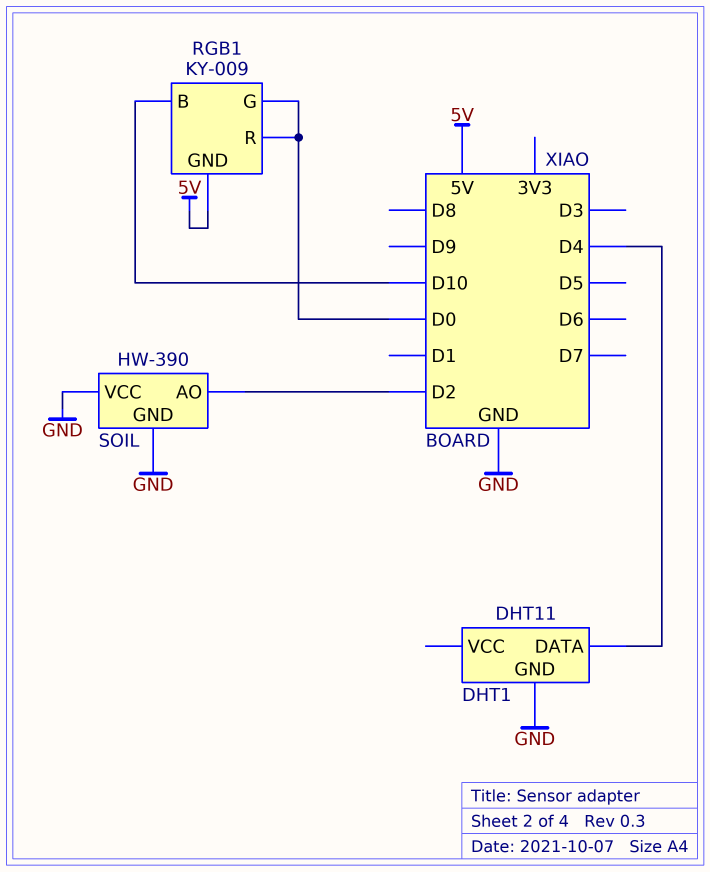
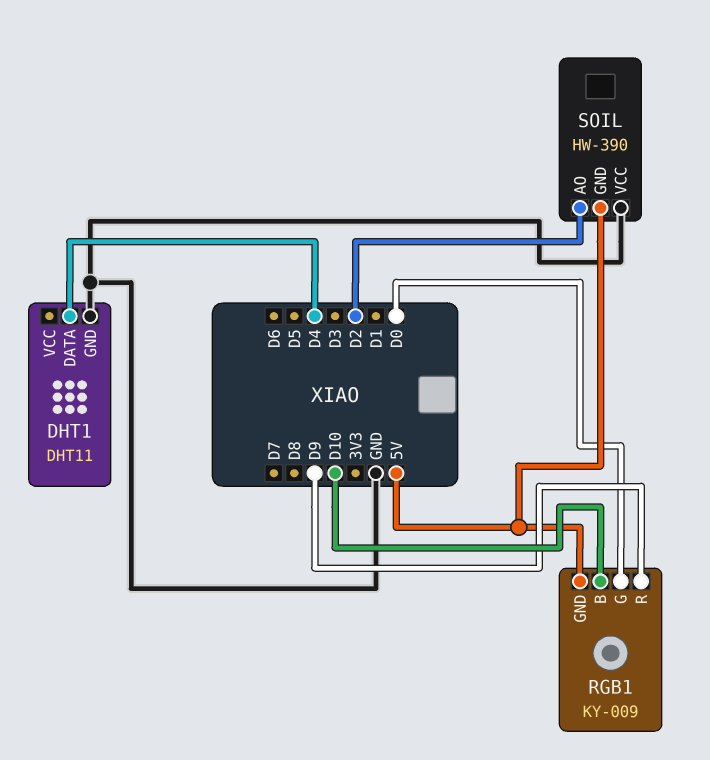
RGB1 pin R: D0 -> D9
SOIL pin GND: GND -> 5V

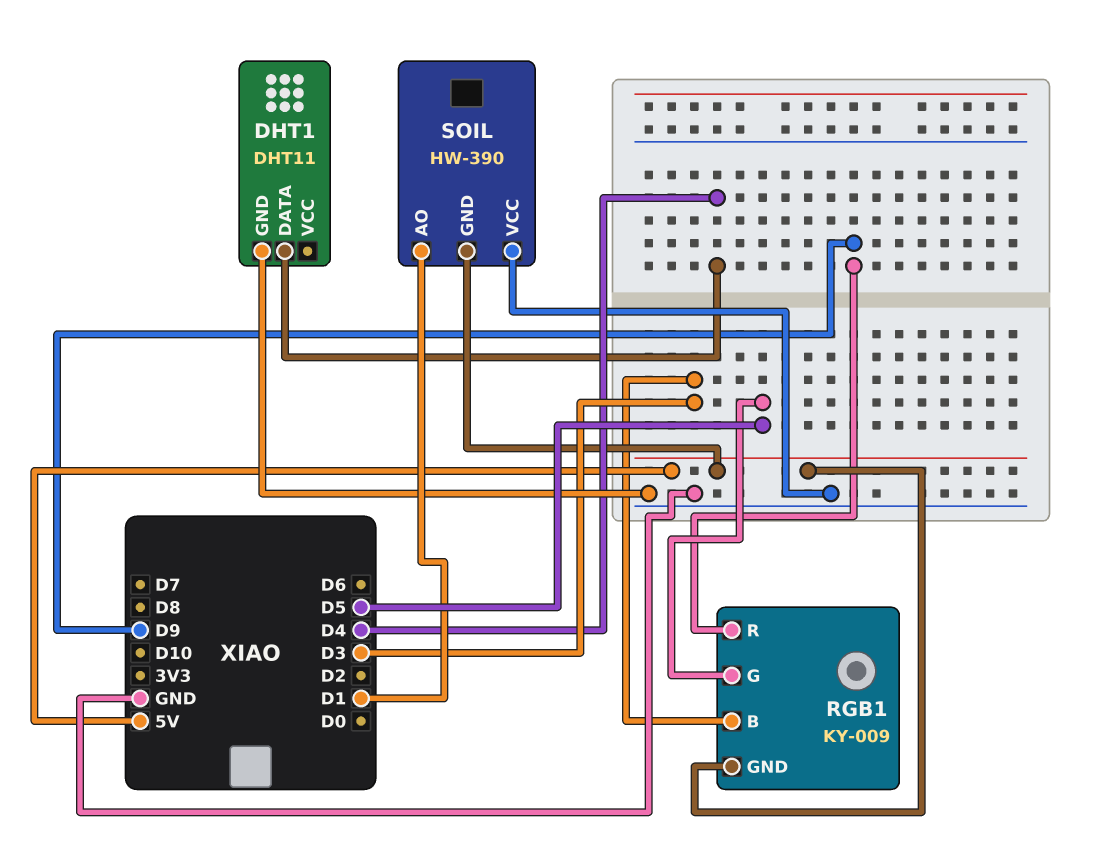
RGB1 pin B: D10 -> D3
RGB1 pin G: D0 -> D5
SOIL pin AO: D2 -> D1

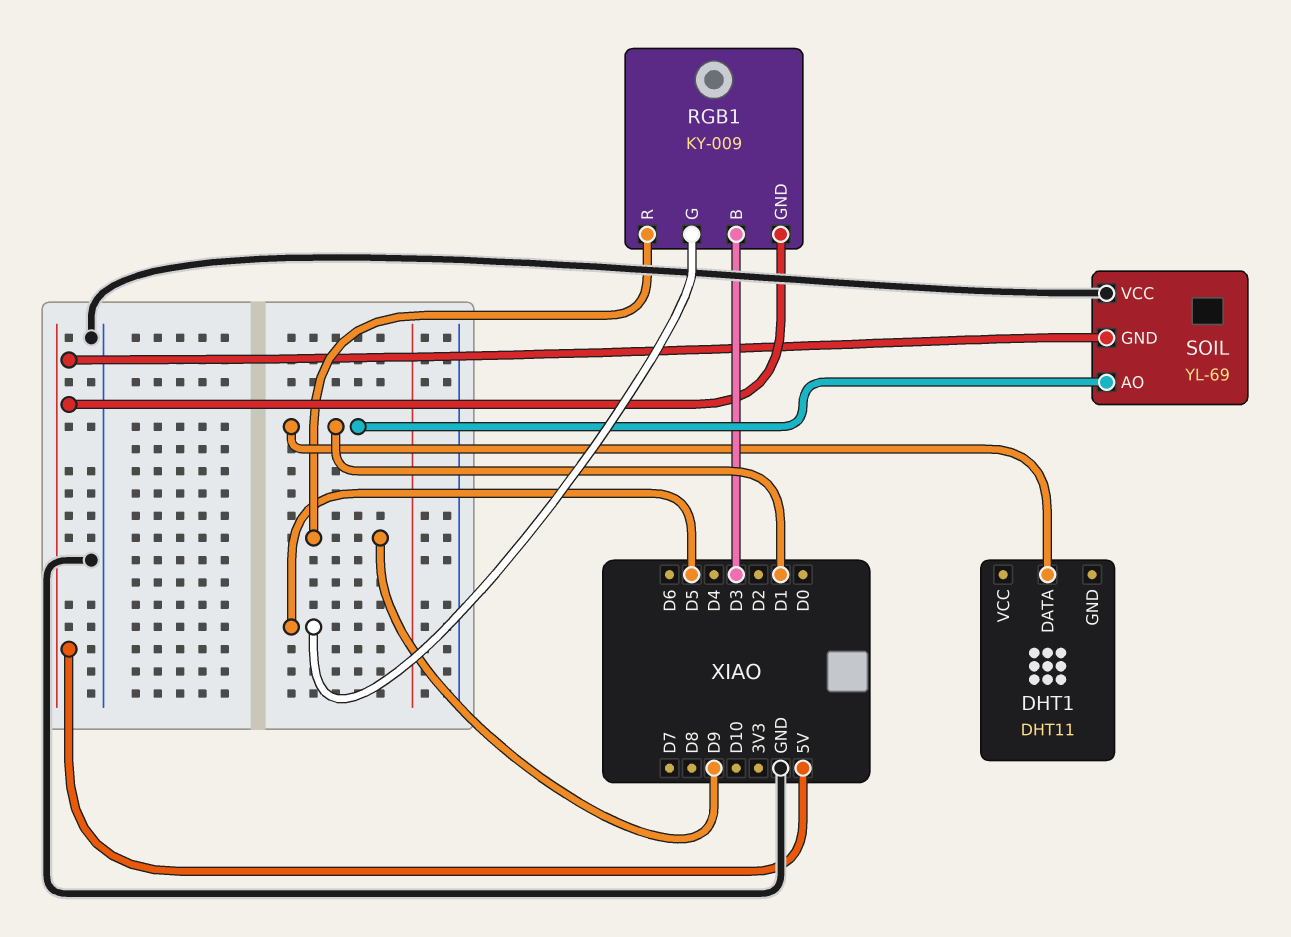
DHT1 pin DATA: D4 -> D1
DHT1 pin GND: GND -> none
SOIL: HW-390 -> YL-69

